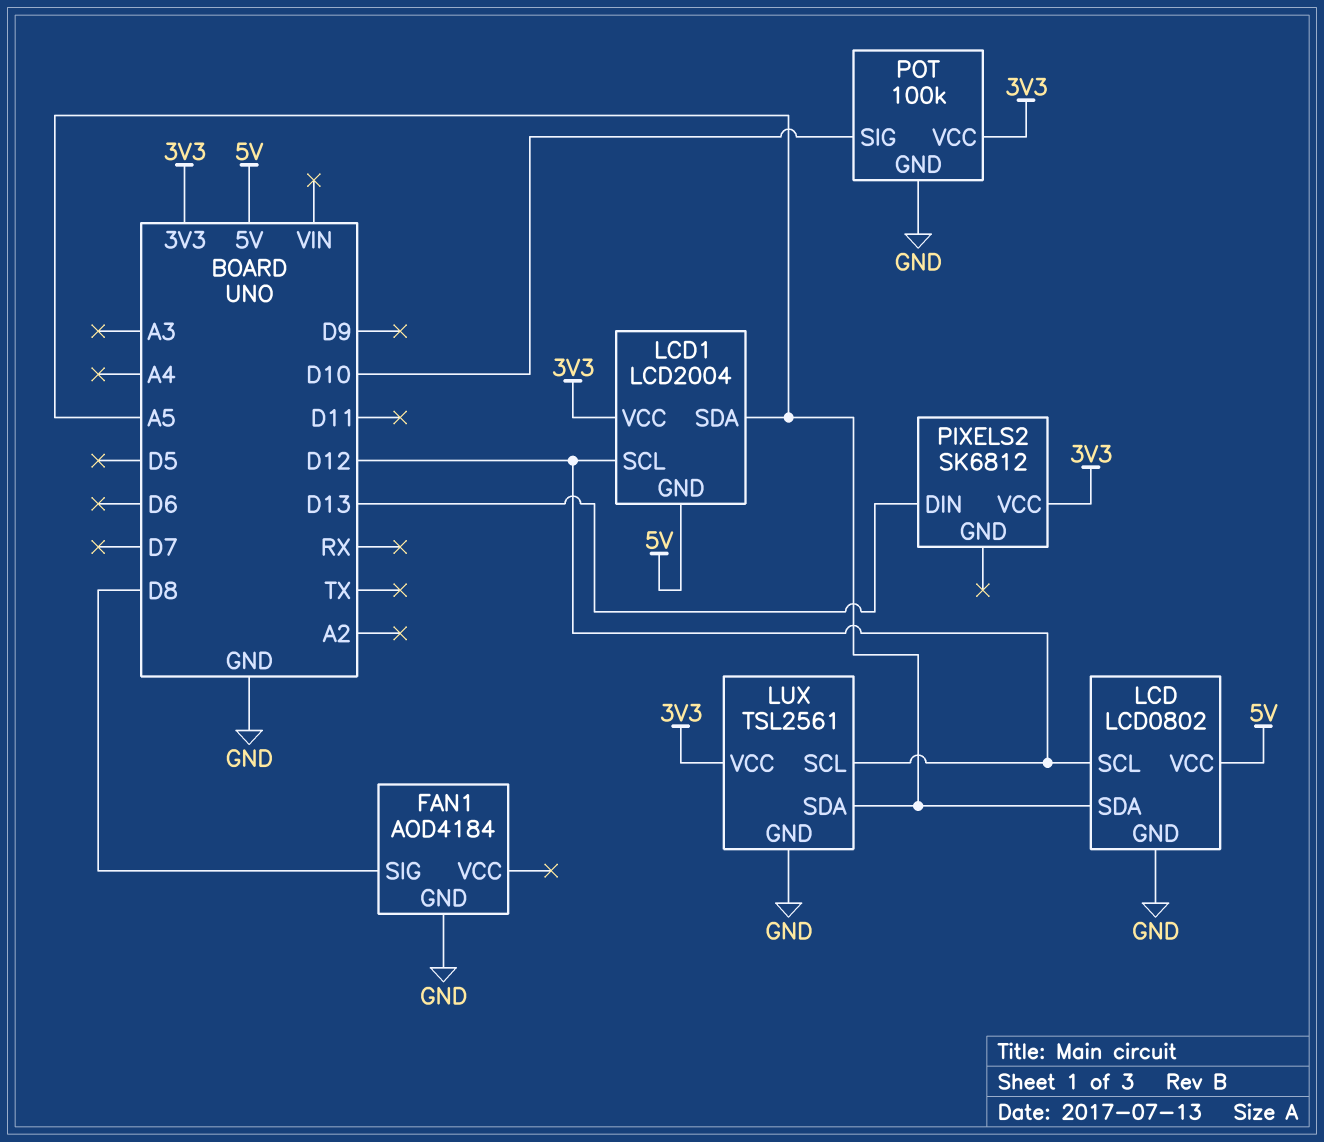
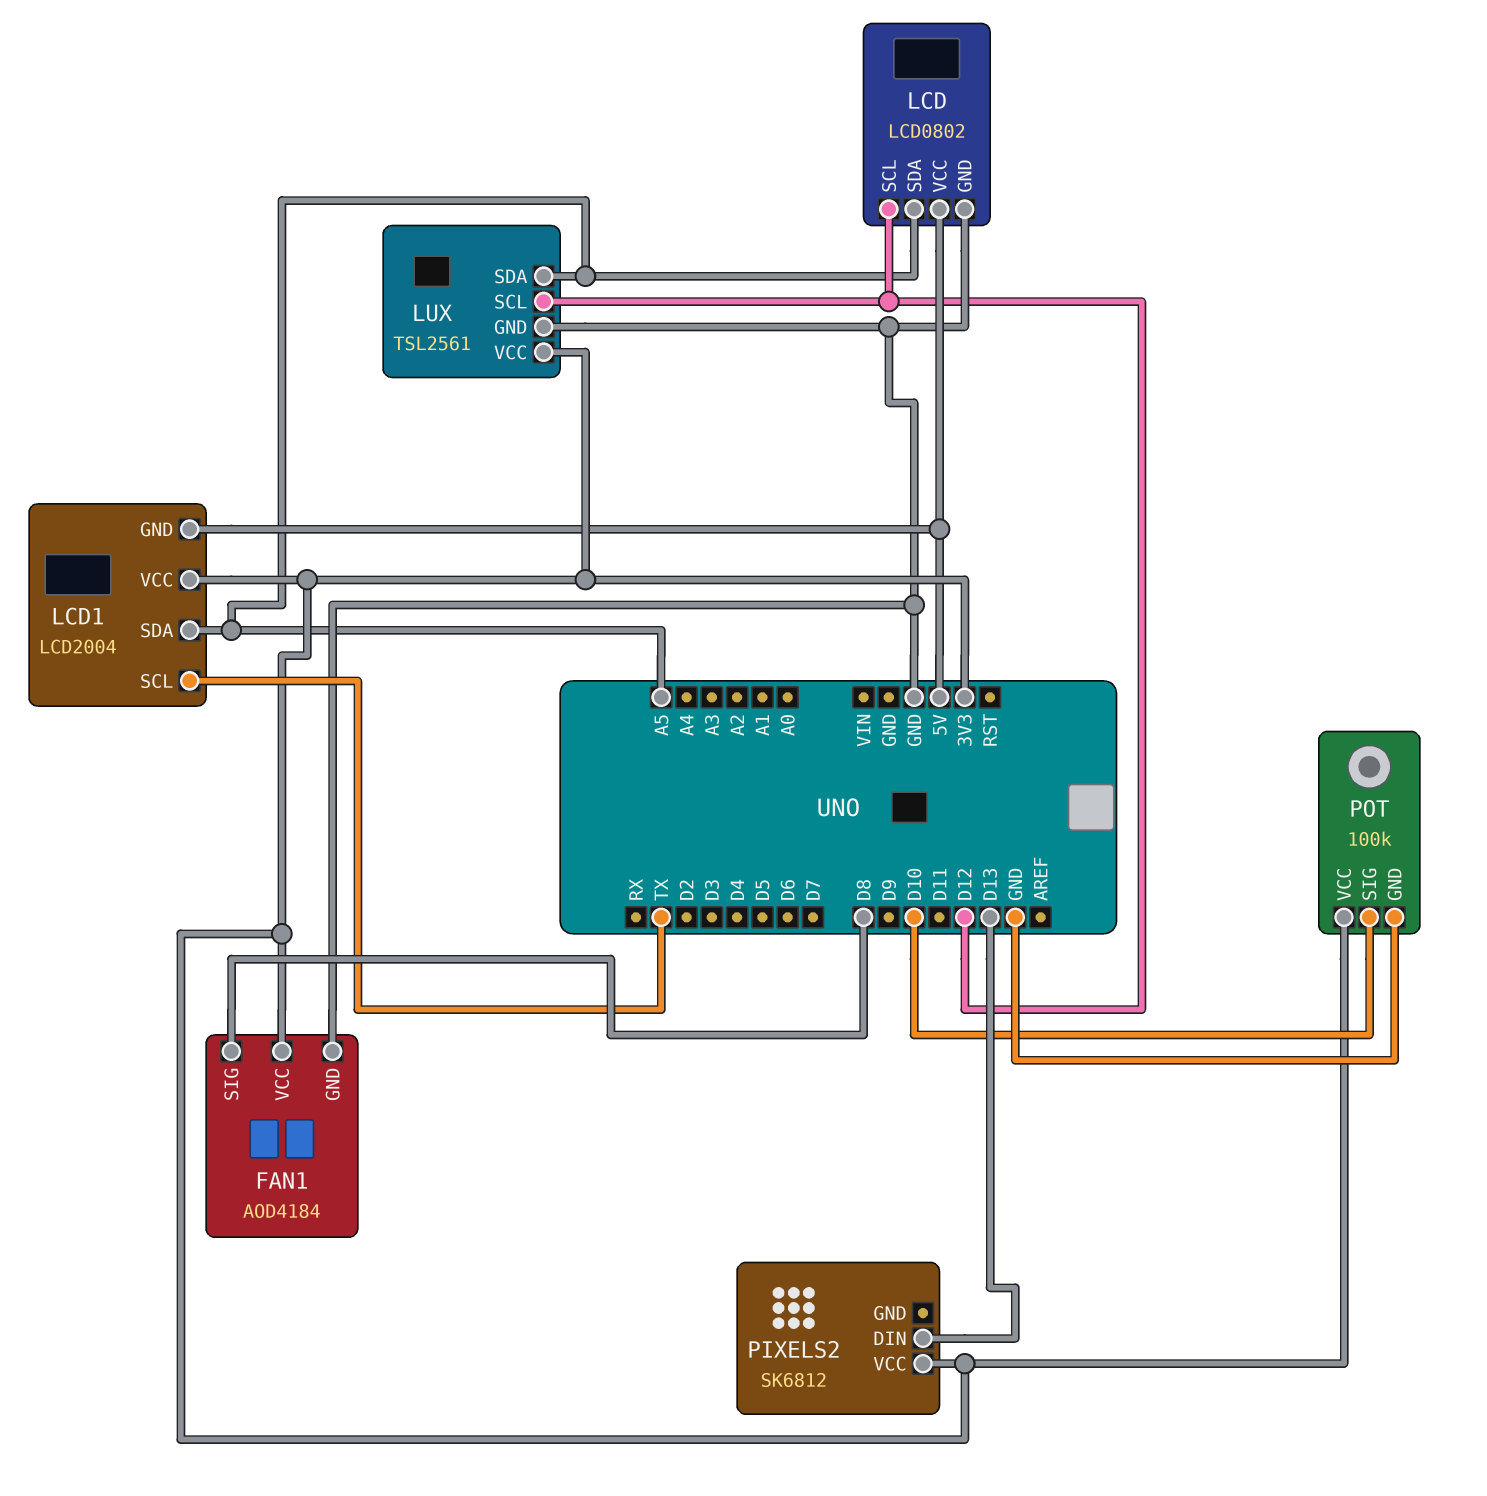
FAN1 pin VCC: none -> 3V3
LCD1 pin SCL: D12 -> TX

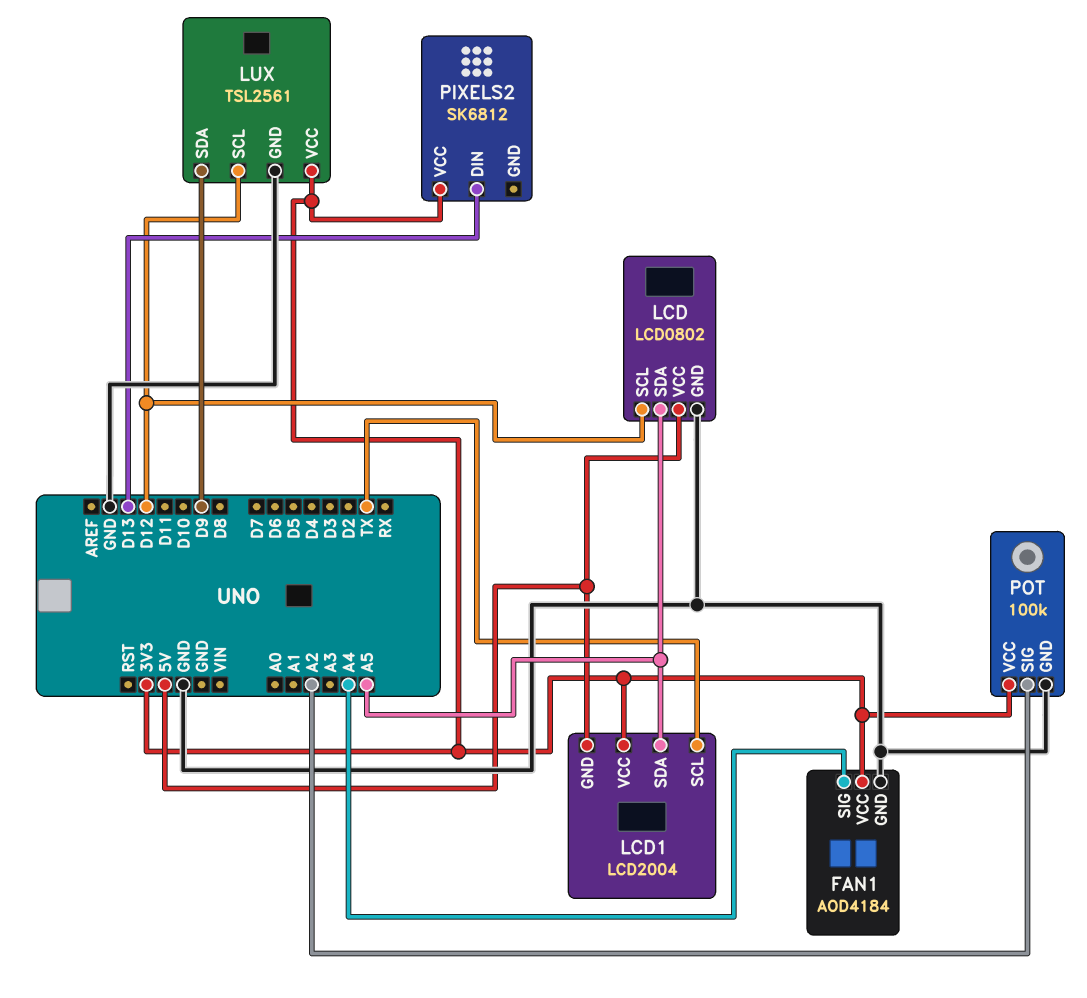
FAN1 pin SIG: D8 -> A4
LUX pin SDA: A5 -> D9
POT pin SIG: D10 -> A2

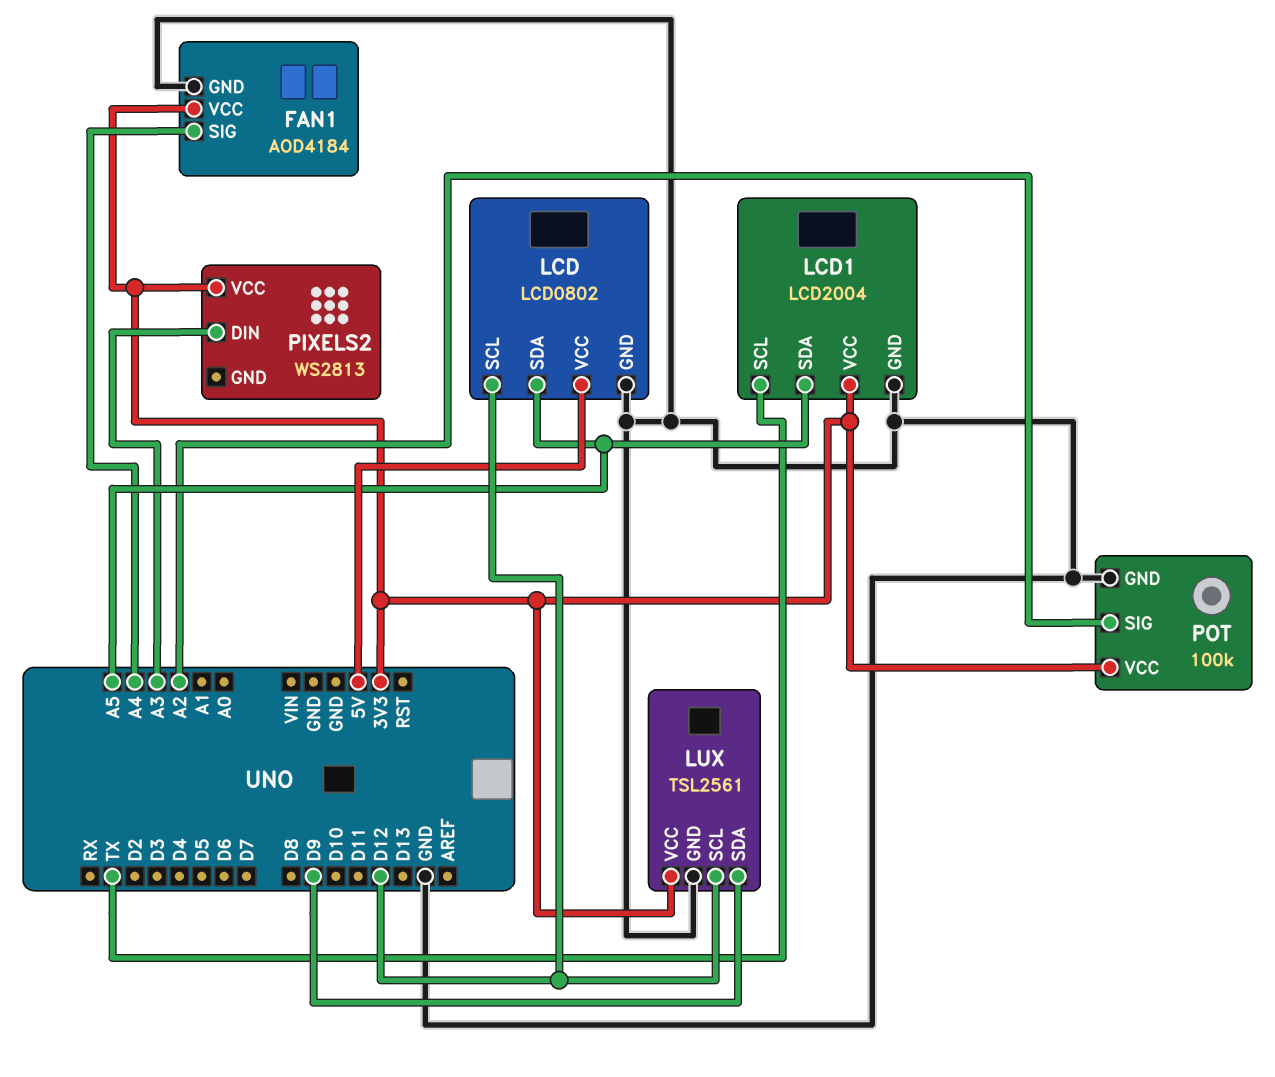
LCD1 pin GND: 5V -> GND
PIXELS2: SK6812 -> WS2813
PIXELS2 pin DIN: D13 -> A3

